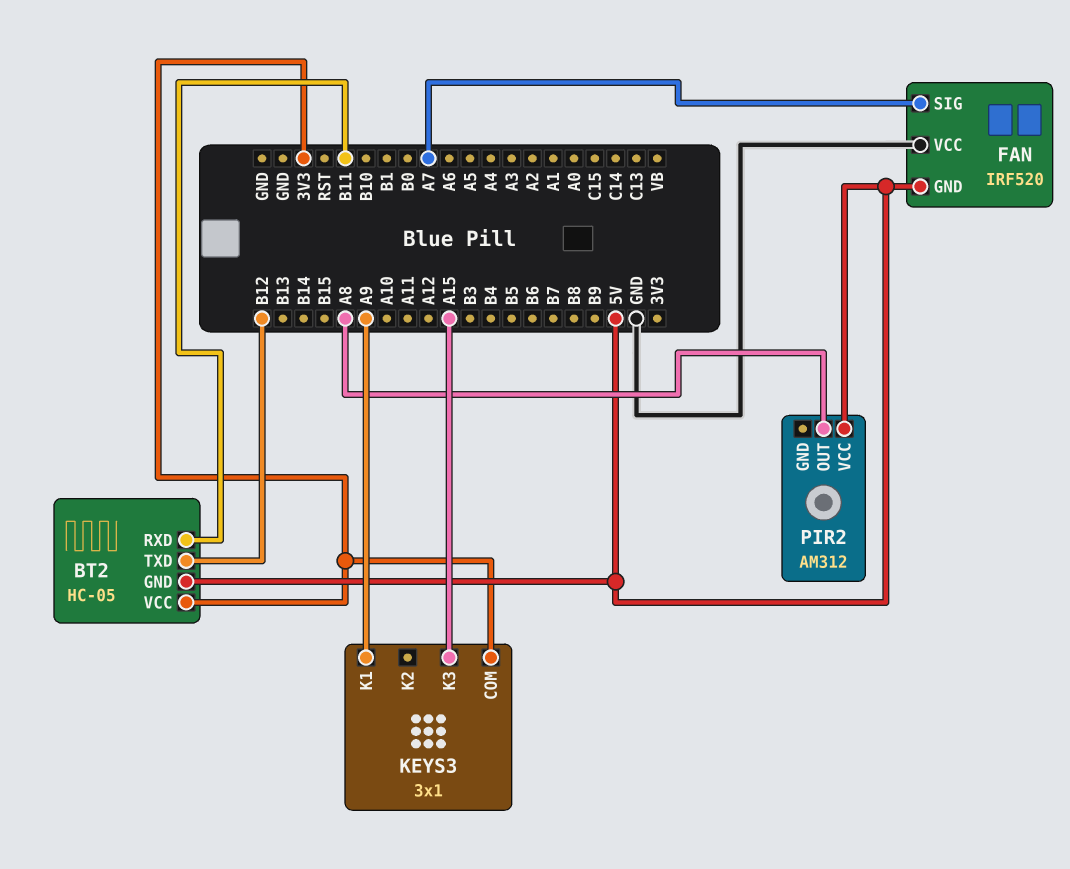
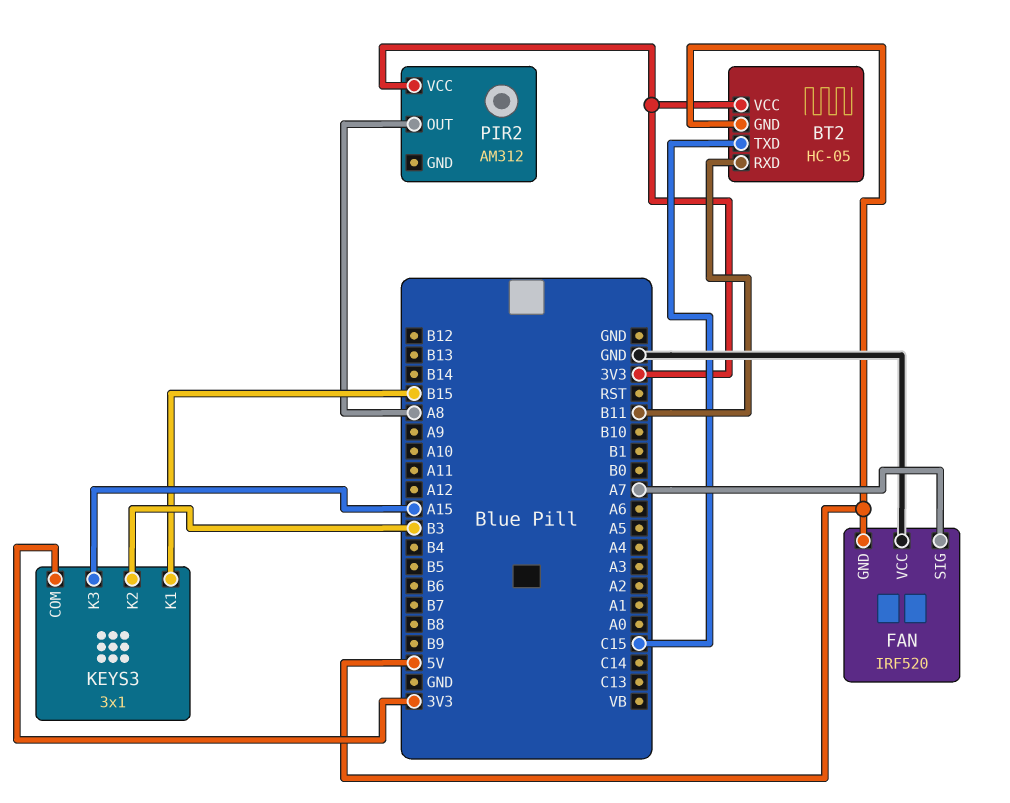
BT2 pin TXD: B12 -> C15
KEYS3 pin K1: A9 -> B15
KEYS3 pin K2: none -> B3
PIR2 pin VCC: 5V -> 3V3

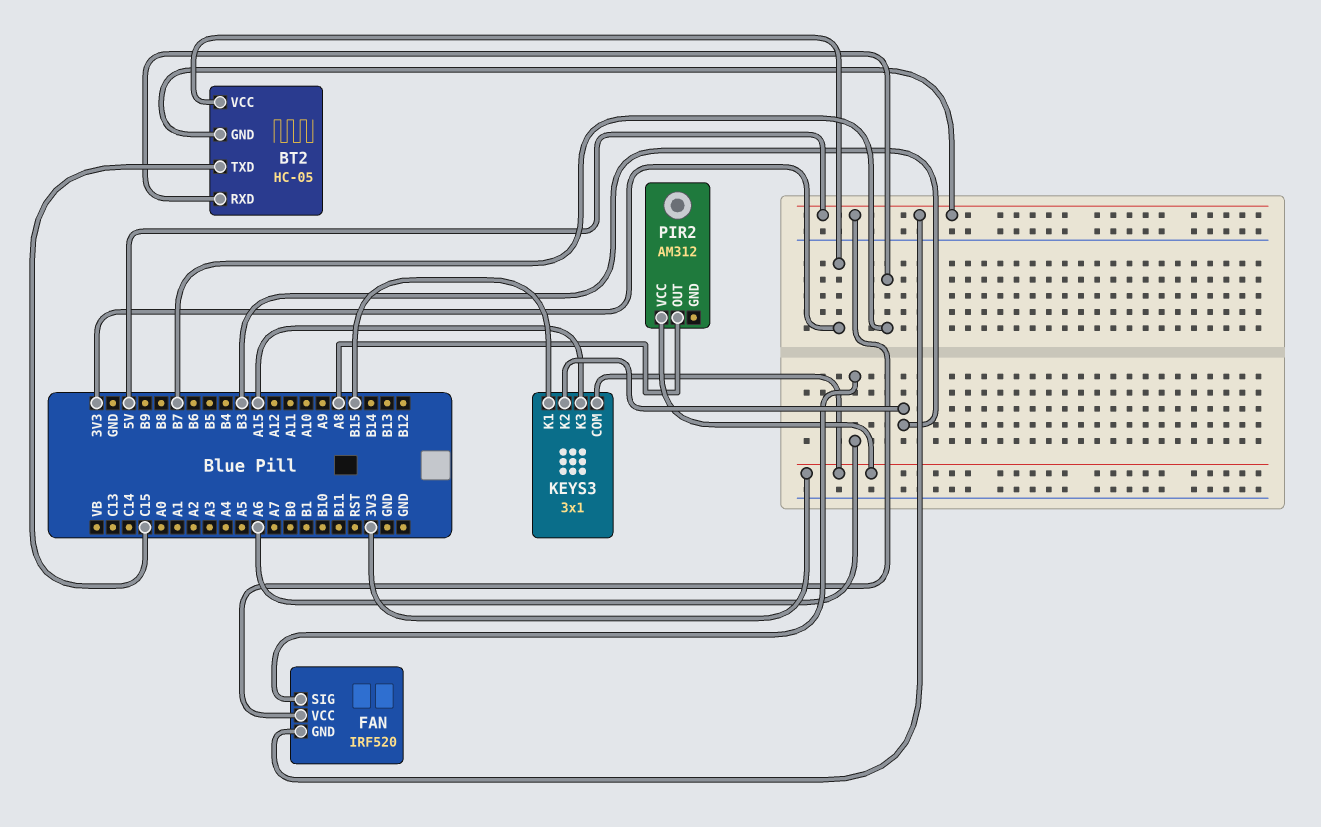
BT2 pin RXD: B11 -> B7
FAN pin SIG: A7 -> A6
FAN pin VCC: GND -> 5V

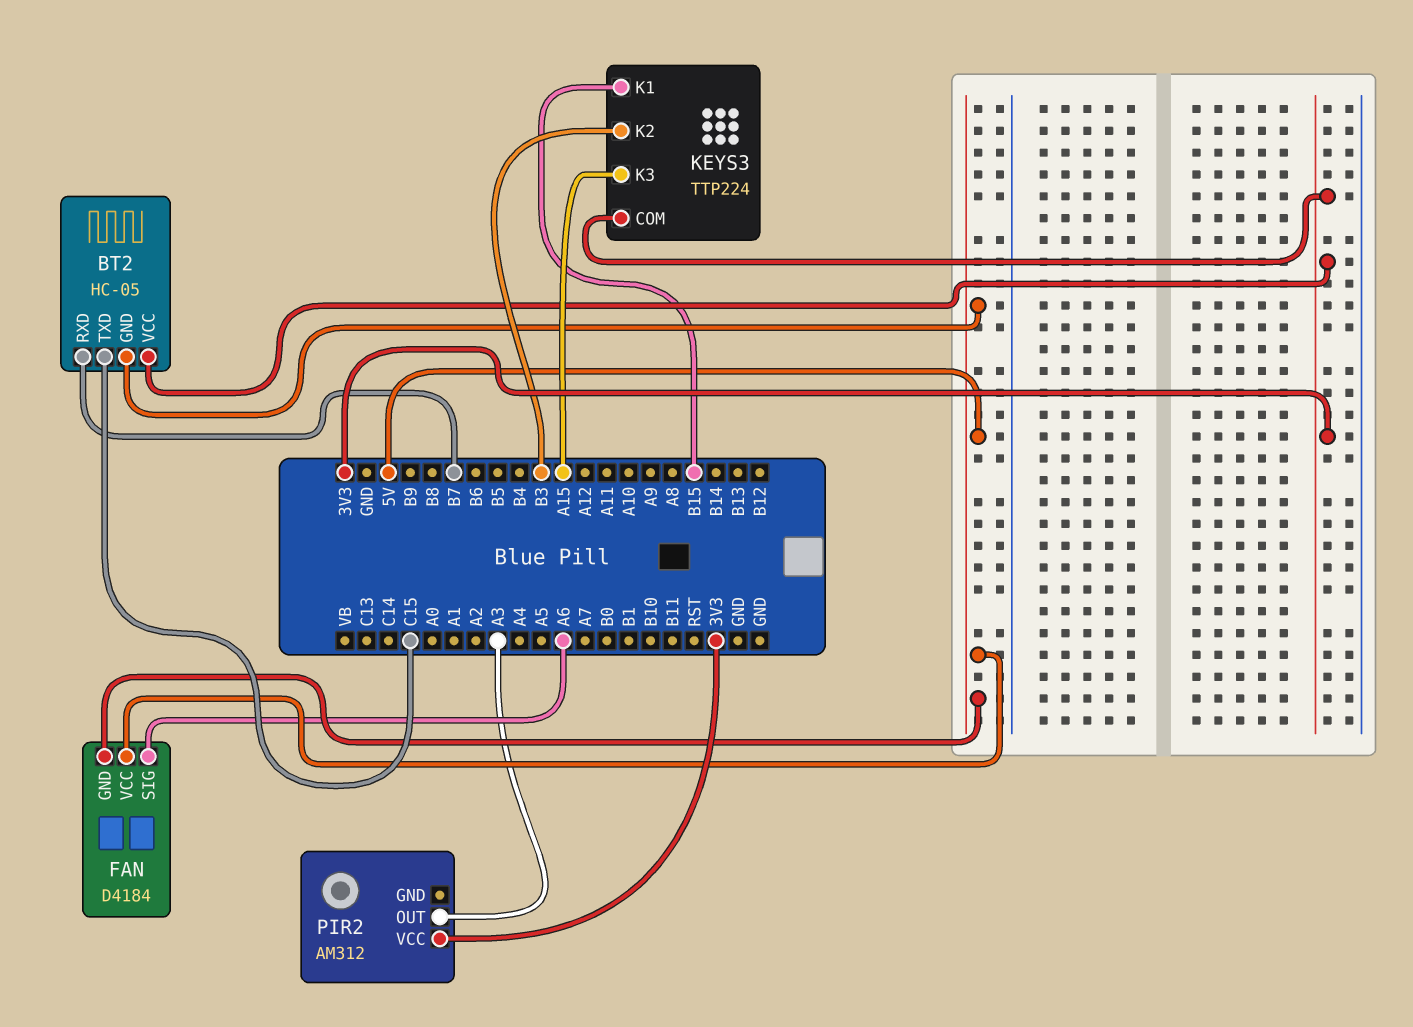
FAN: IRF520 -> D4184
KEYS3: 3x1 -> TTP224
PIR2 pin OUT: A8 -> A3

